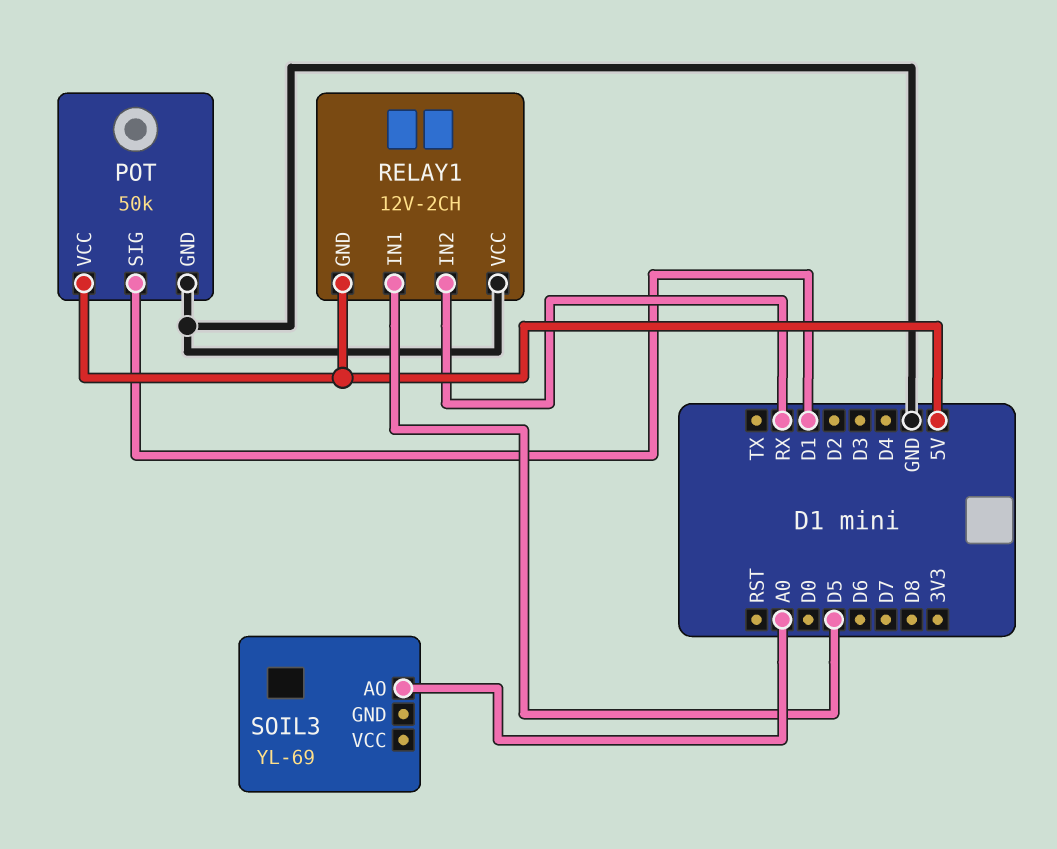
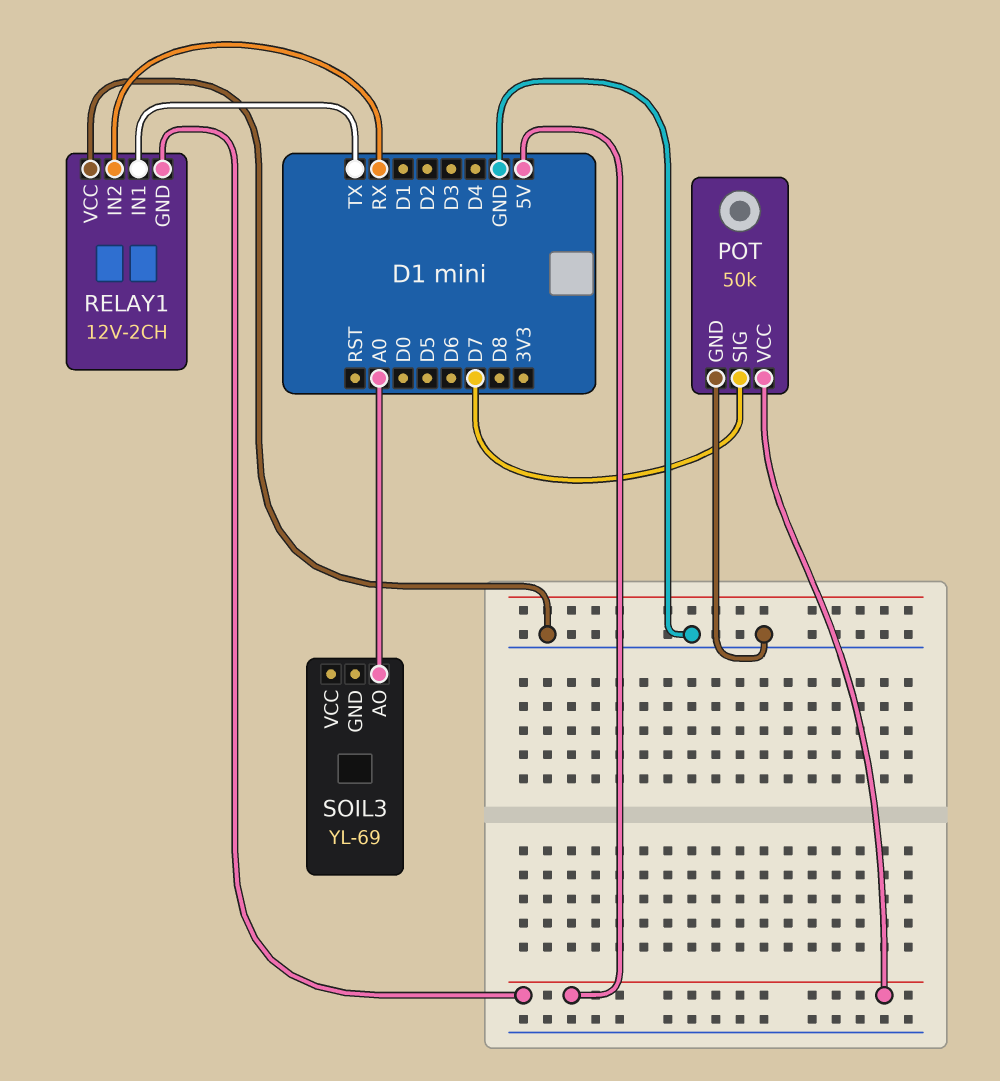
POT pin SIG: D1 -> D7
RELAY1 pin IN1: D5 -> TX

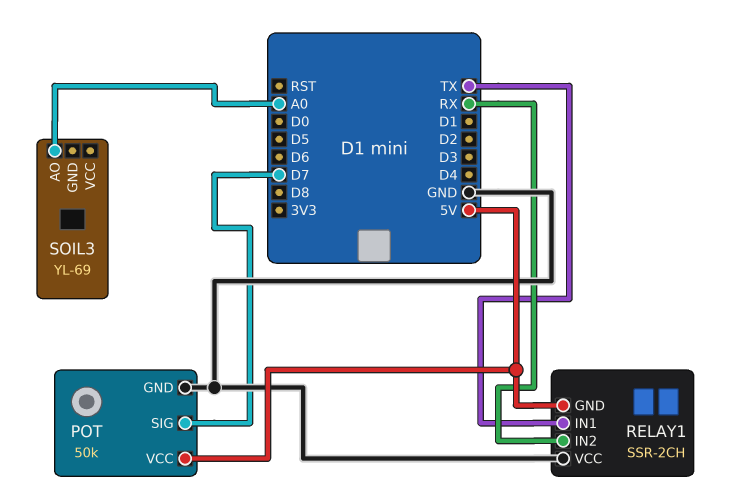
RELAY1: 12V-2CH -> SSR-2CH

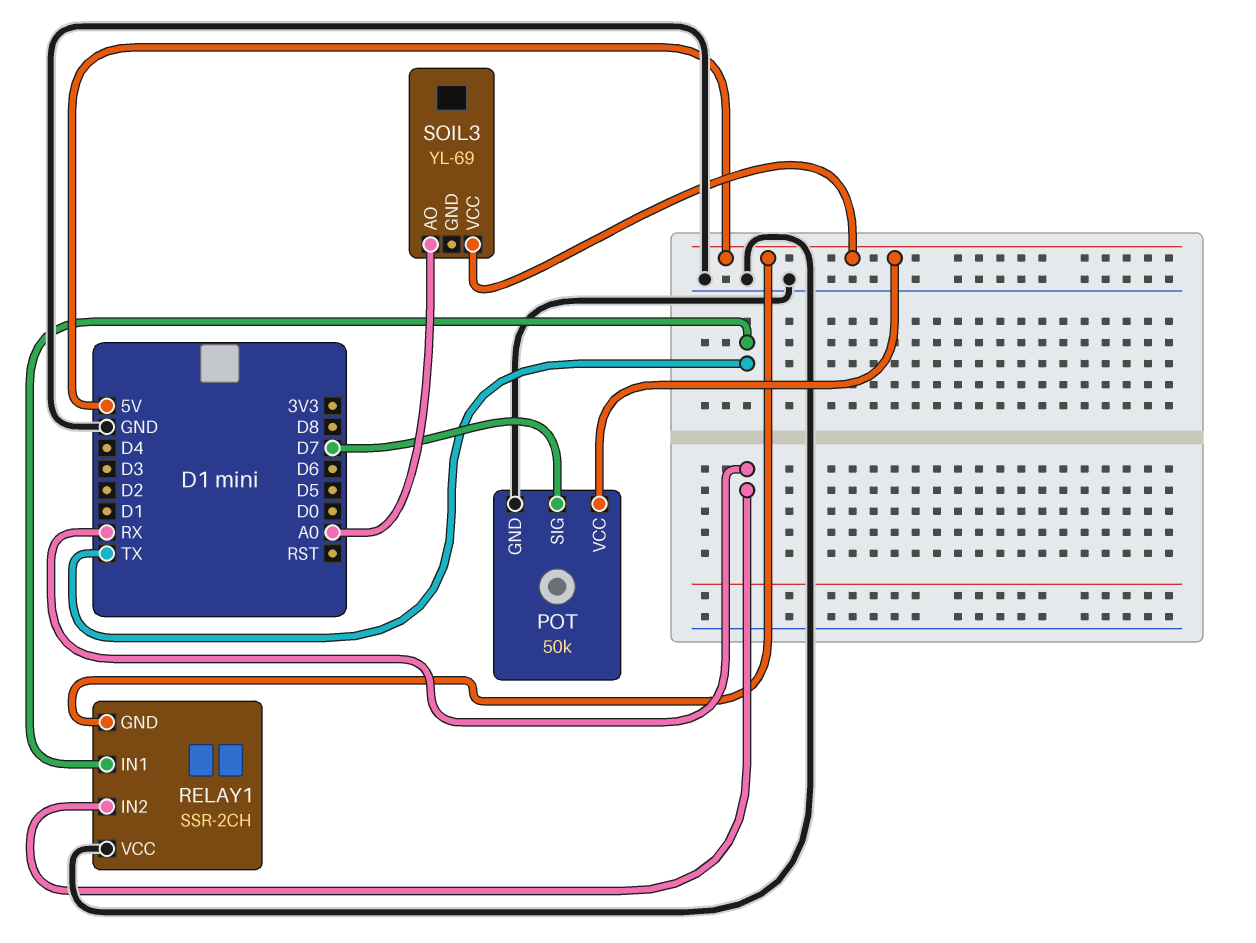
SOIL3 pin VCC: none -> 5V

